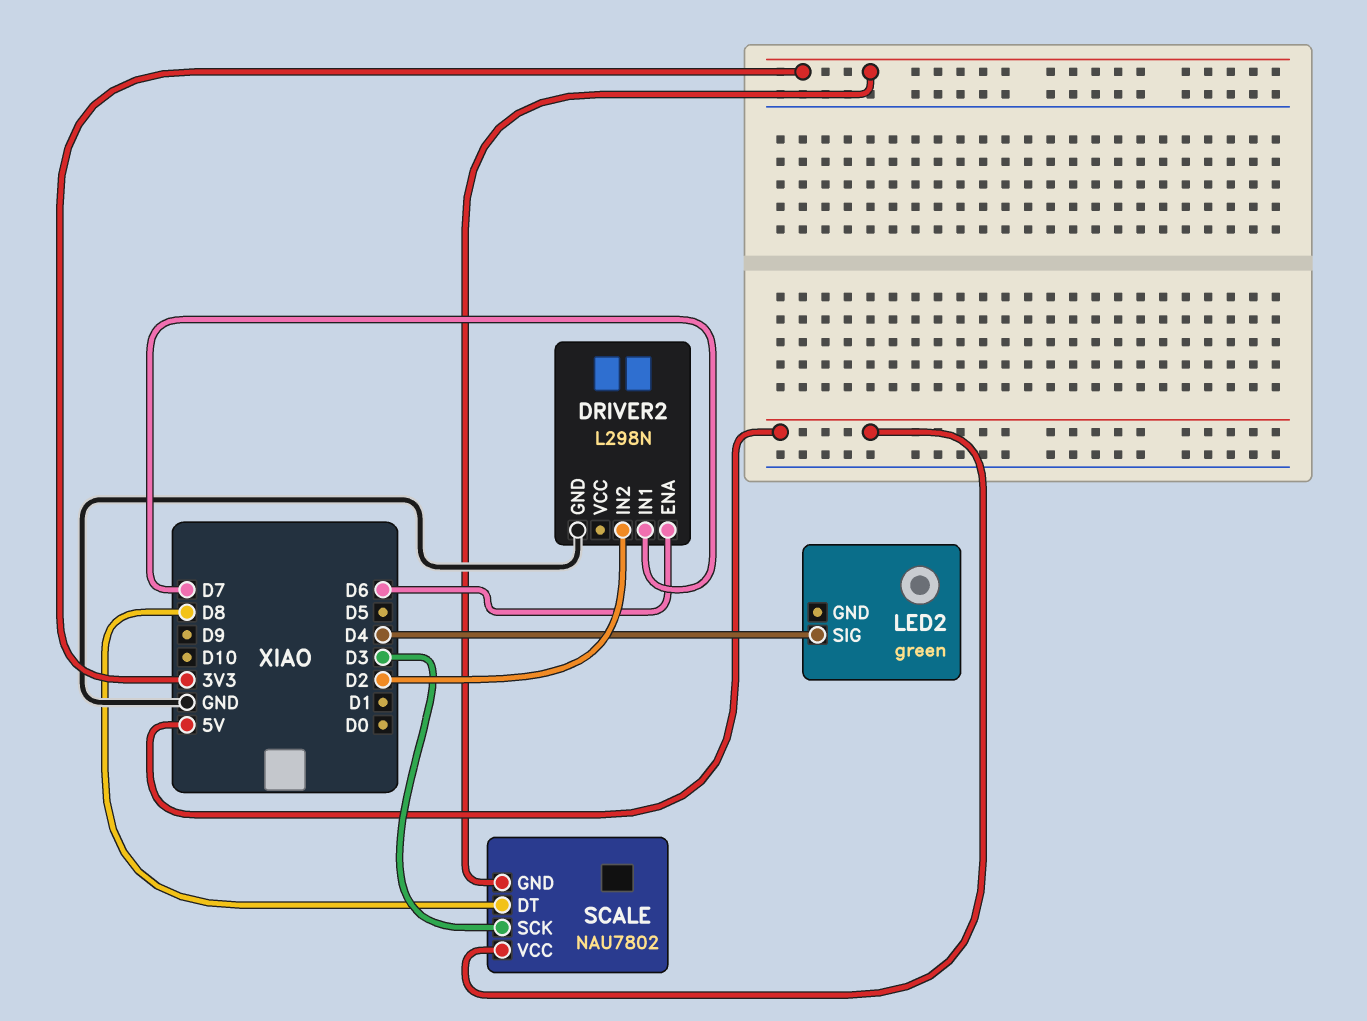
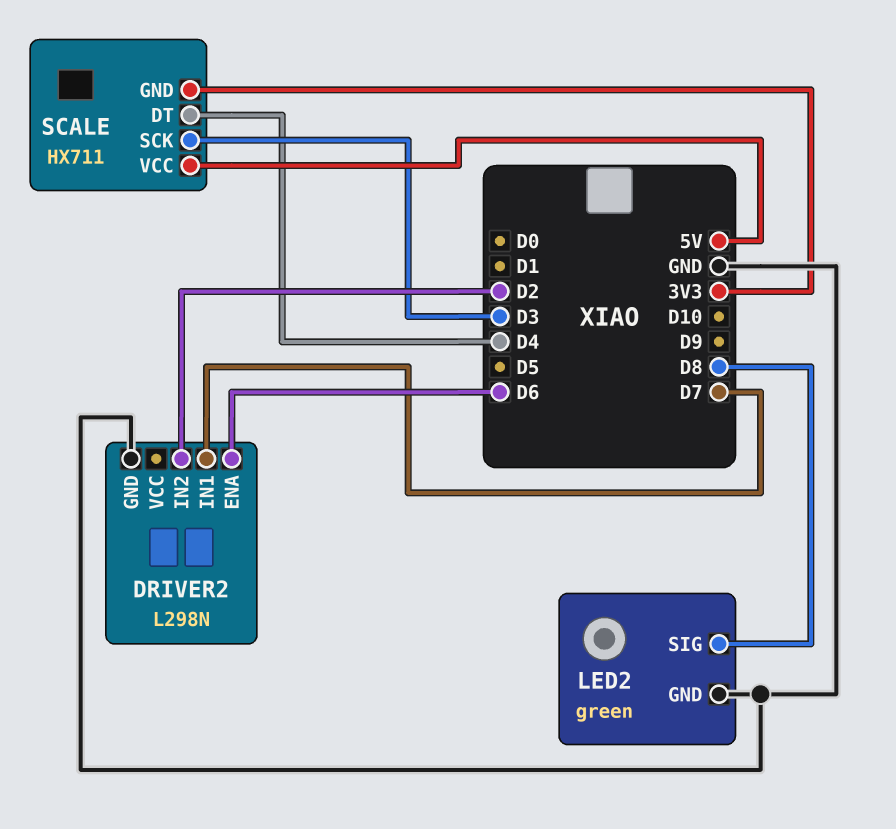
LED2 pin GND: none -> GND
LED2 pin SIG: D4 -> D8
SCALE: NAU7802 -> HX711
SCALE pin DT: D8 -> D4

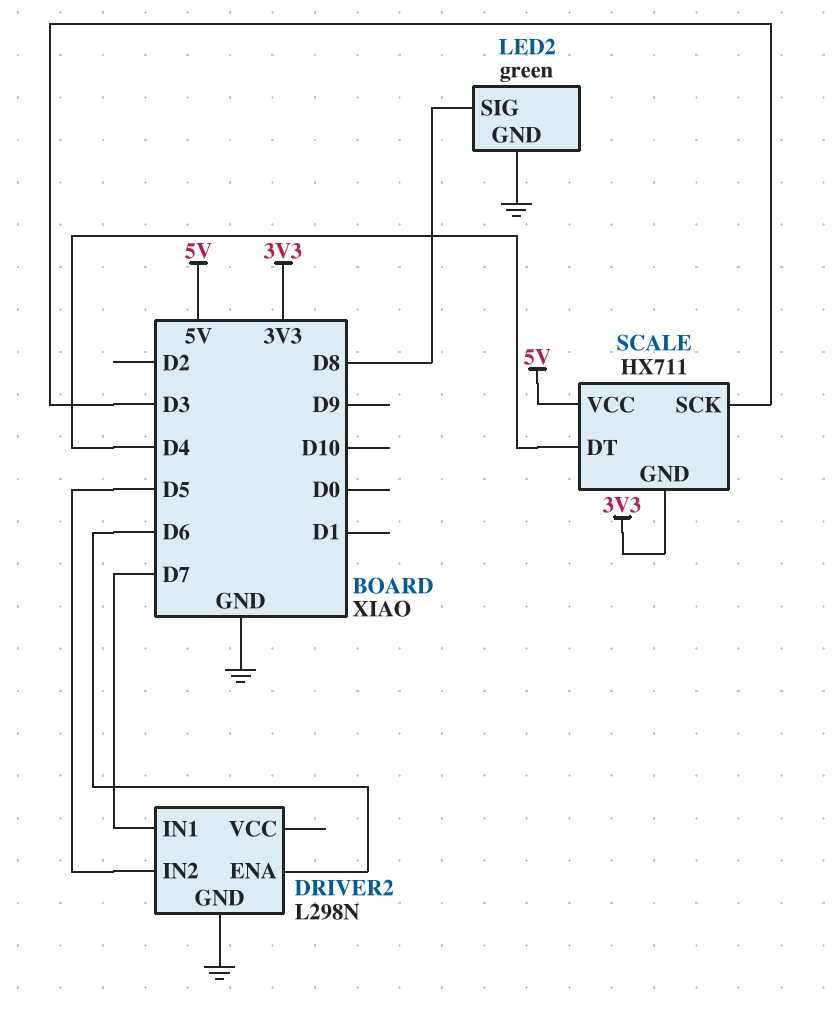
DRIVER2 pin IN2: D2 -> D5

